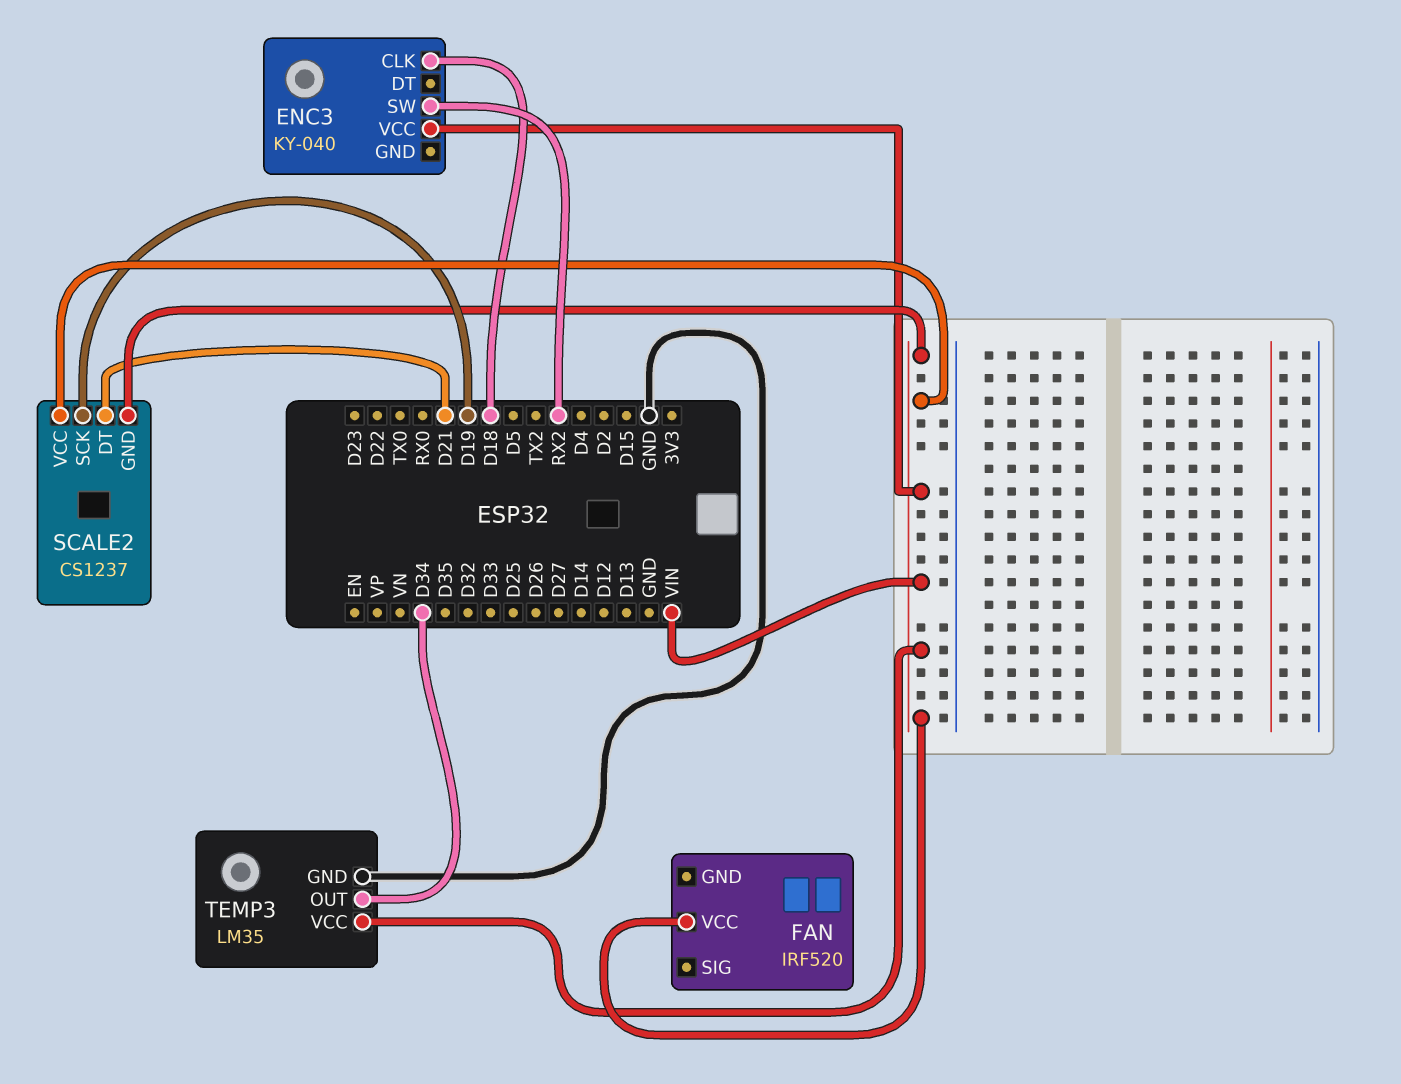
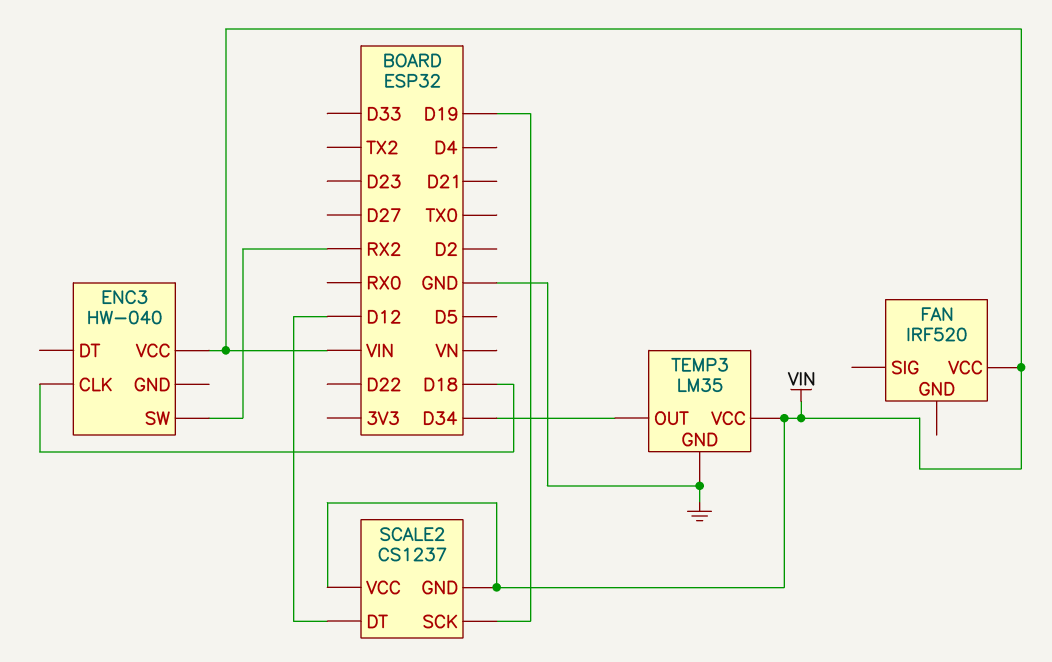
ENC3: KY-040 -> HW-040
SCALE2 pin DT: D21 -> D12

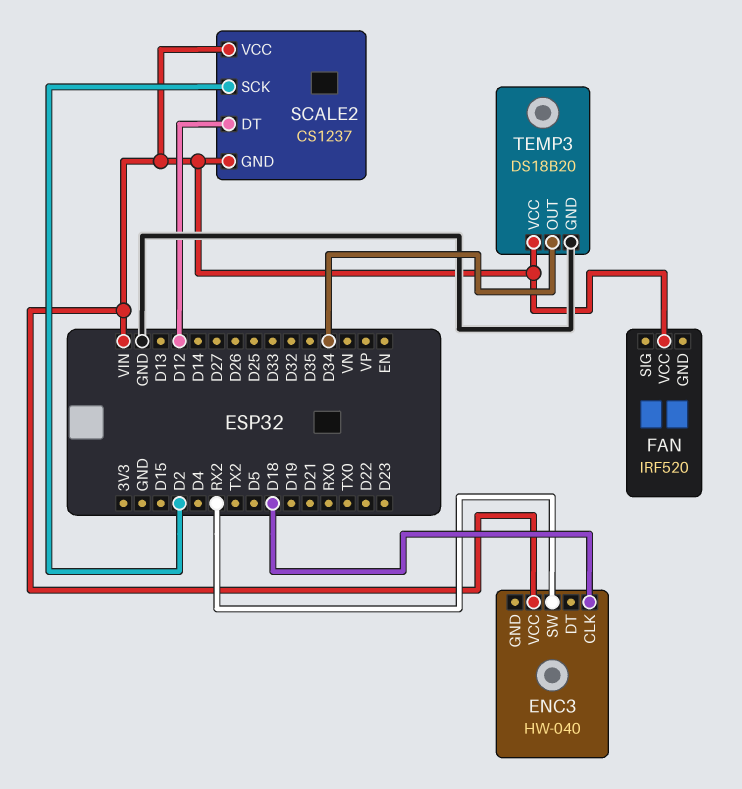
SCALE2 pin SCK: D19 -> D2
TEMP3: LM35 -> DS18B20

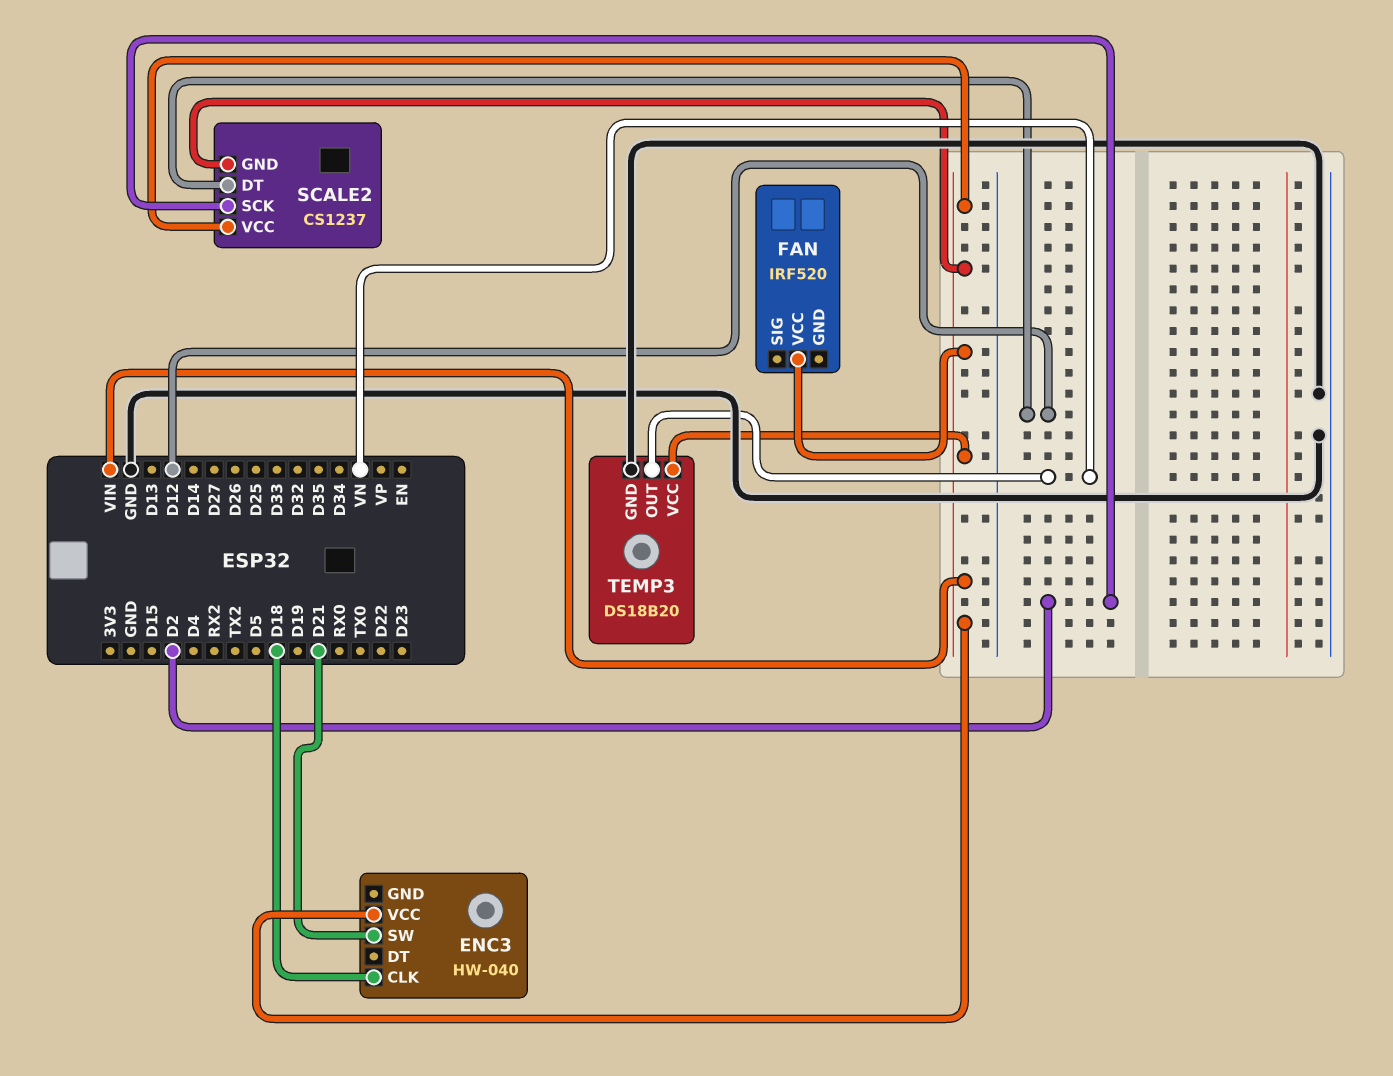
ENC3 pin SW: RX2 -> D21
TEMP3 pin OUT: D34 -> VN

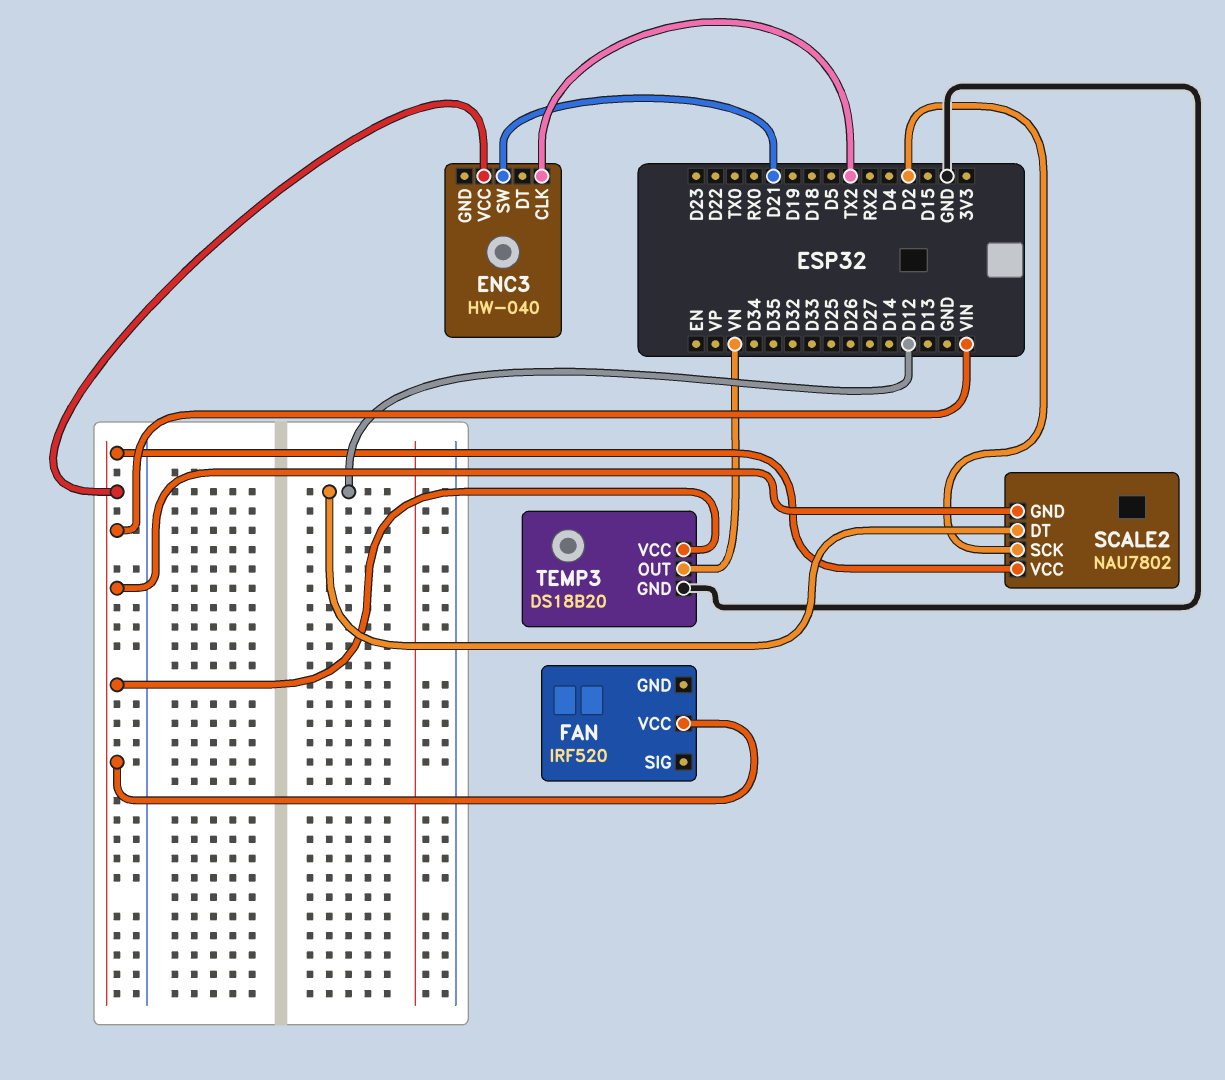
ENC3 pin CLK: D18 -> TX2
SCALE2: CS1237 -> NAU7802

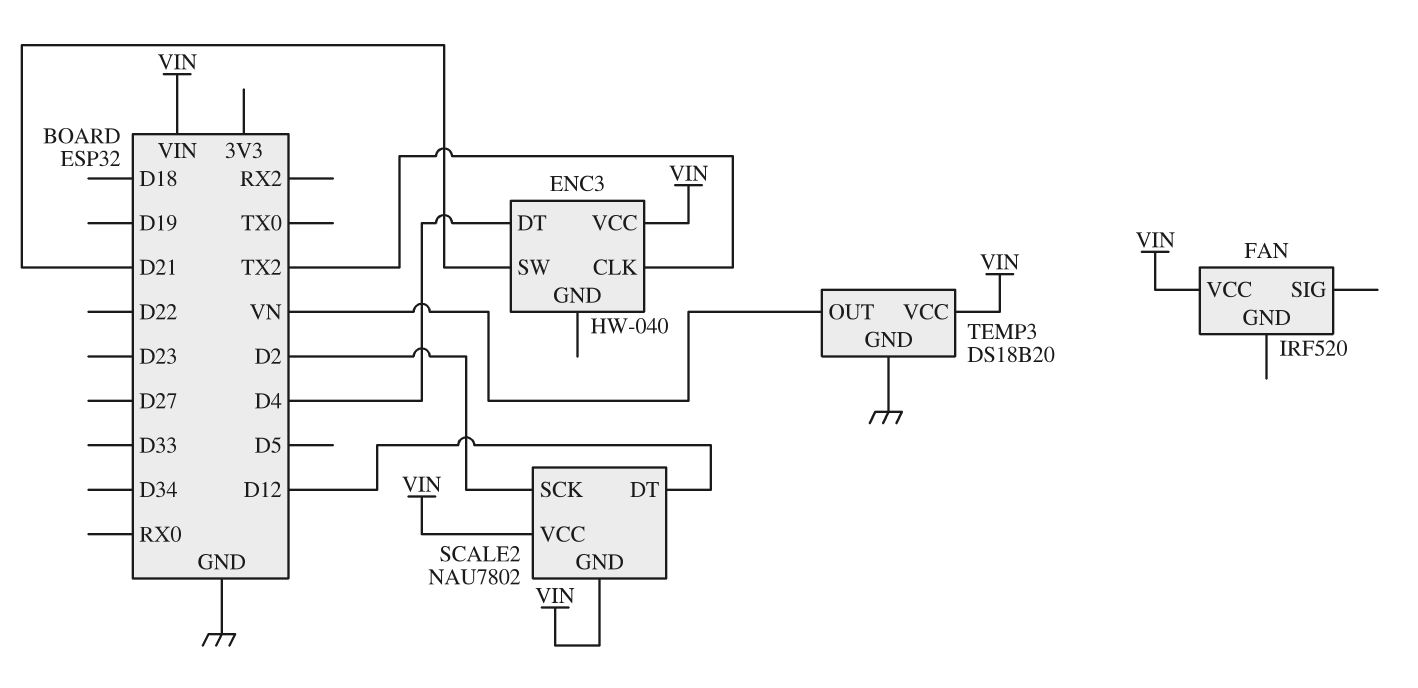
ENC3 pin DT: none -> D4

